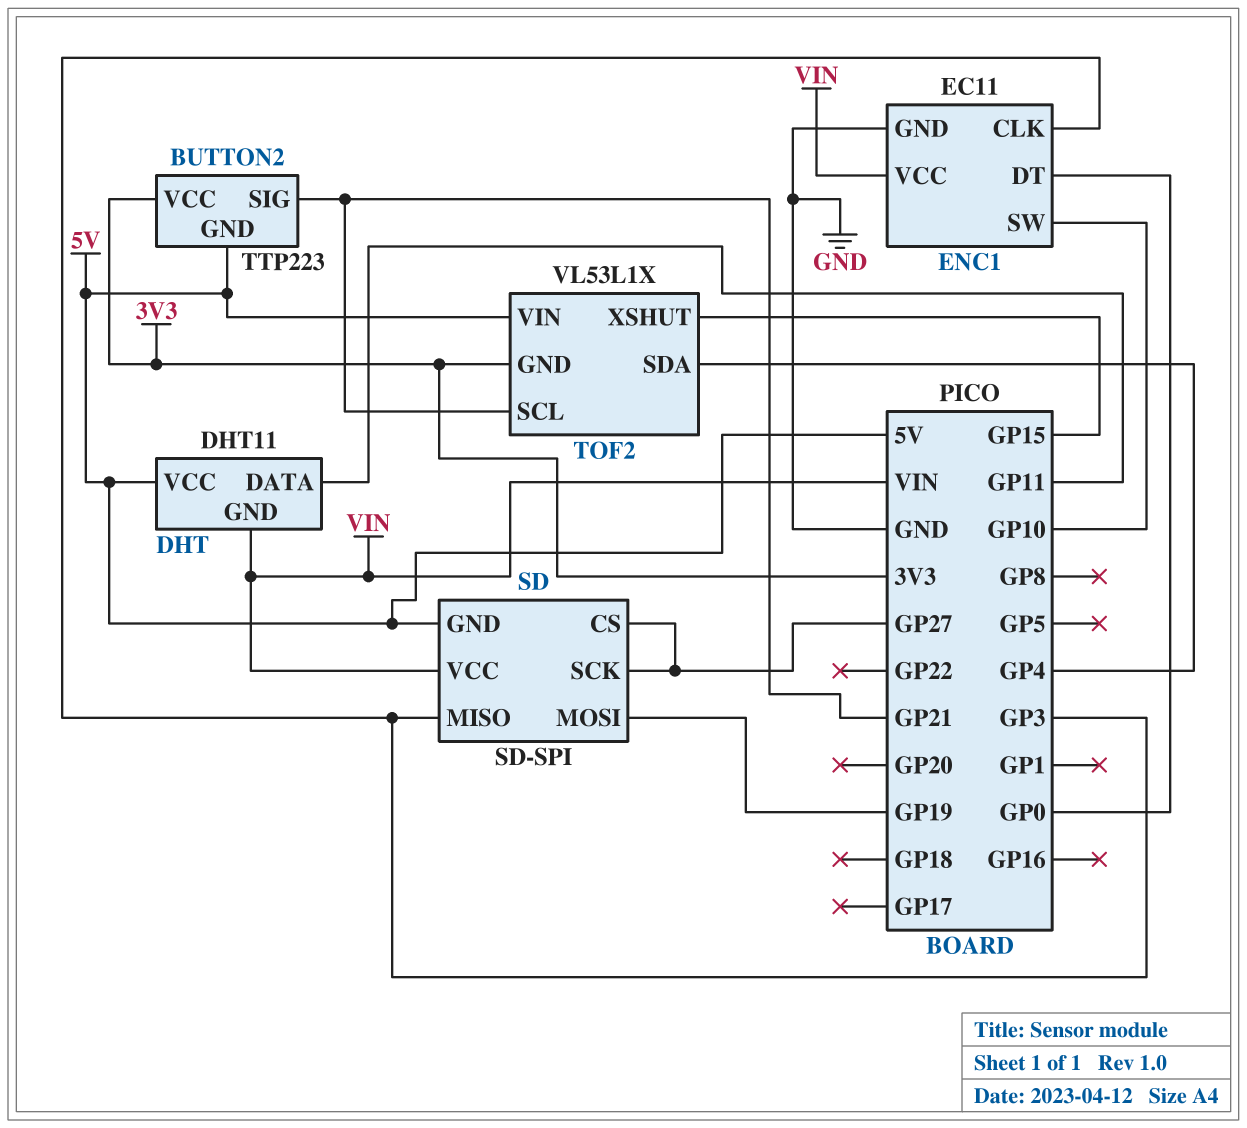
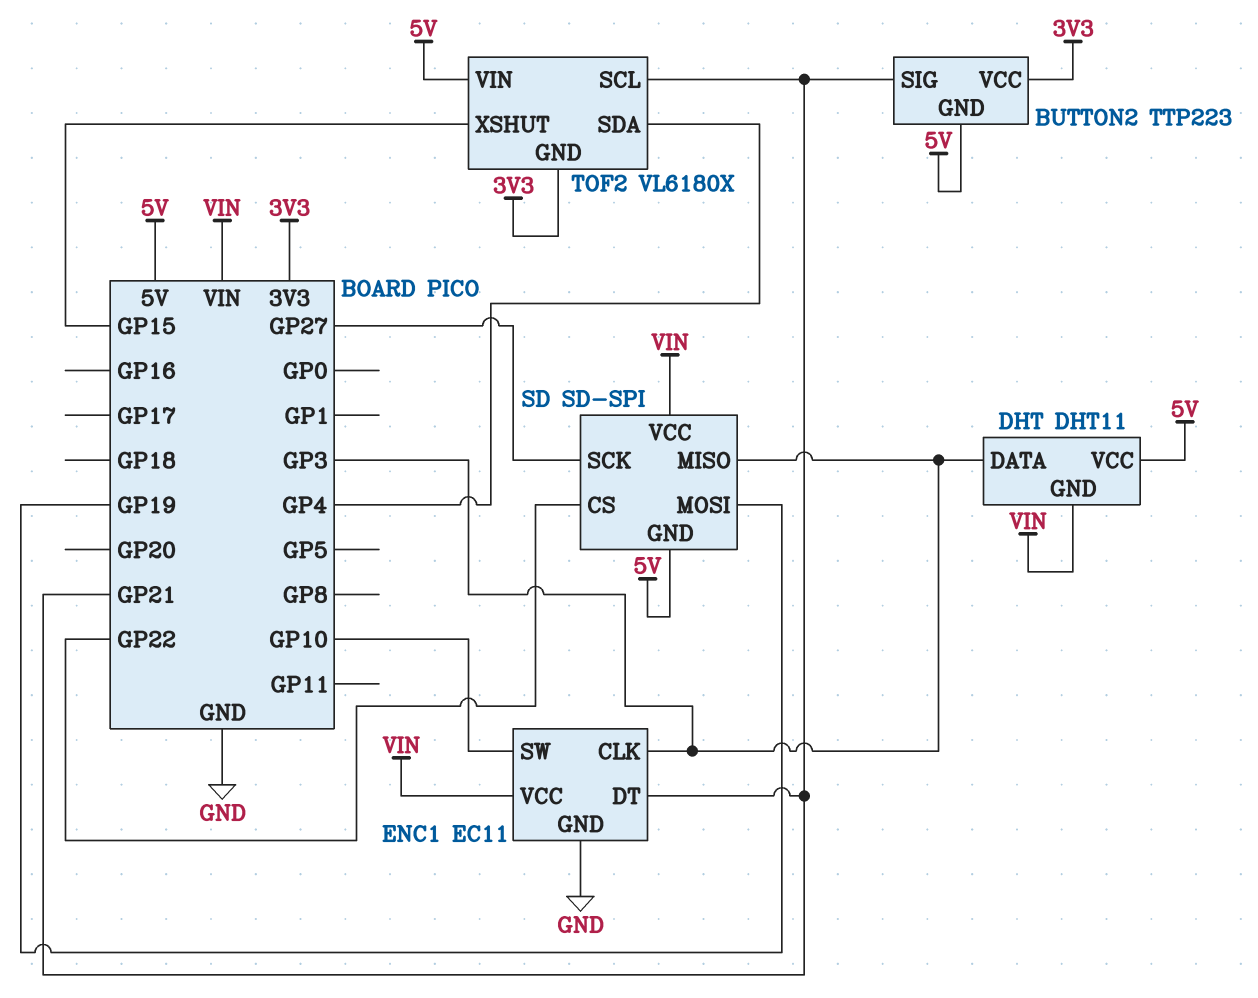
DHT pin DATA: GP11 -> GP3
ENC1 pin DT: GP0 -> GP21
SD pin CS: GP27 -> GP22
TOF2: VL53L1X -> VL6180X

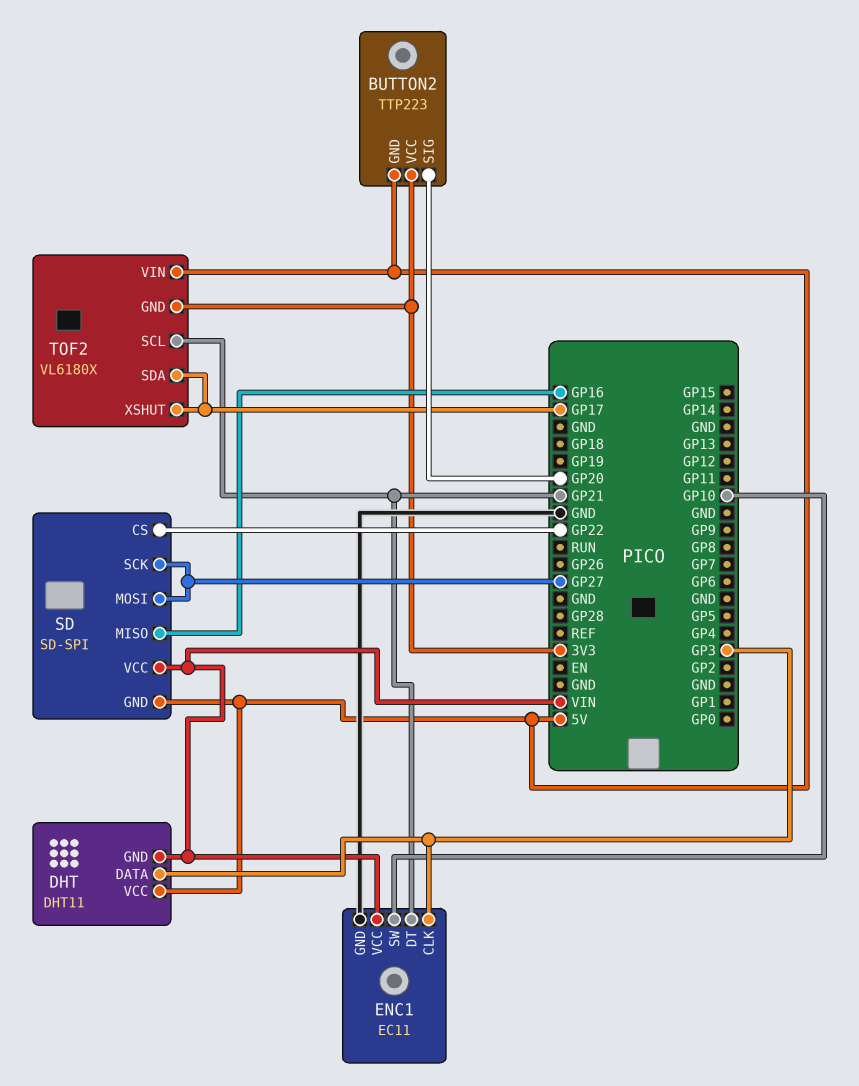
BUTTON2 pin SIG: GP21 -> GP20
SD pin MISO: GP3 -> GP16
SD pin MOSI: GP19 -> GP27
TOF2 pin SDA: GP4 -> GP17
TOF2 pin XSHUT: GP15 -> GP17

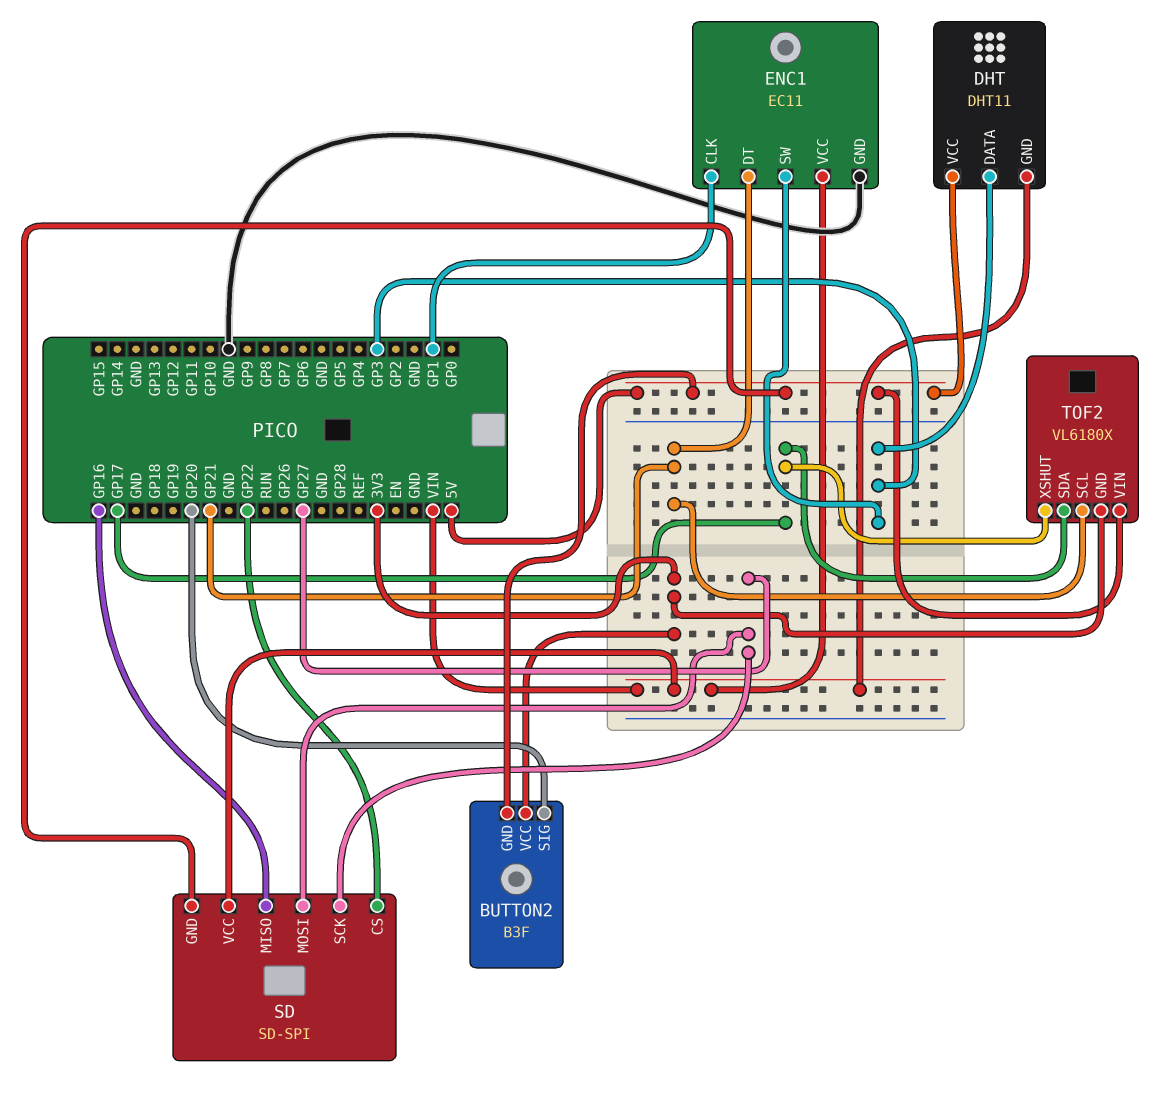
BUTTON2: TTP223 -> B3F
ENC1 pin CLK: GP3 -> GP1
ENC1 pin SW: GP10 -> GP3

